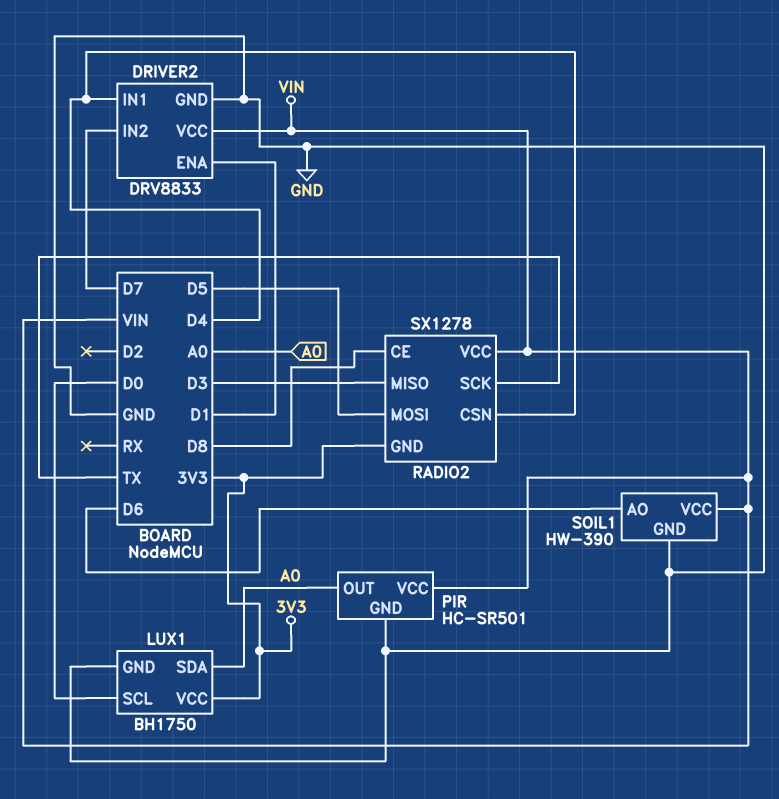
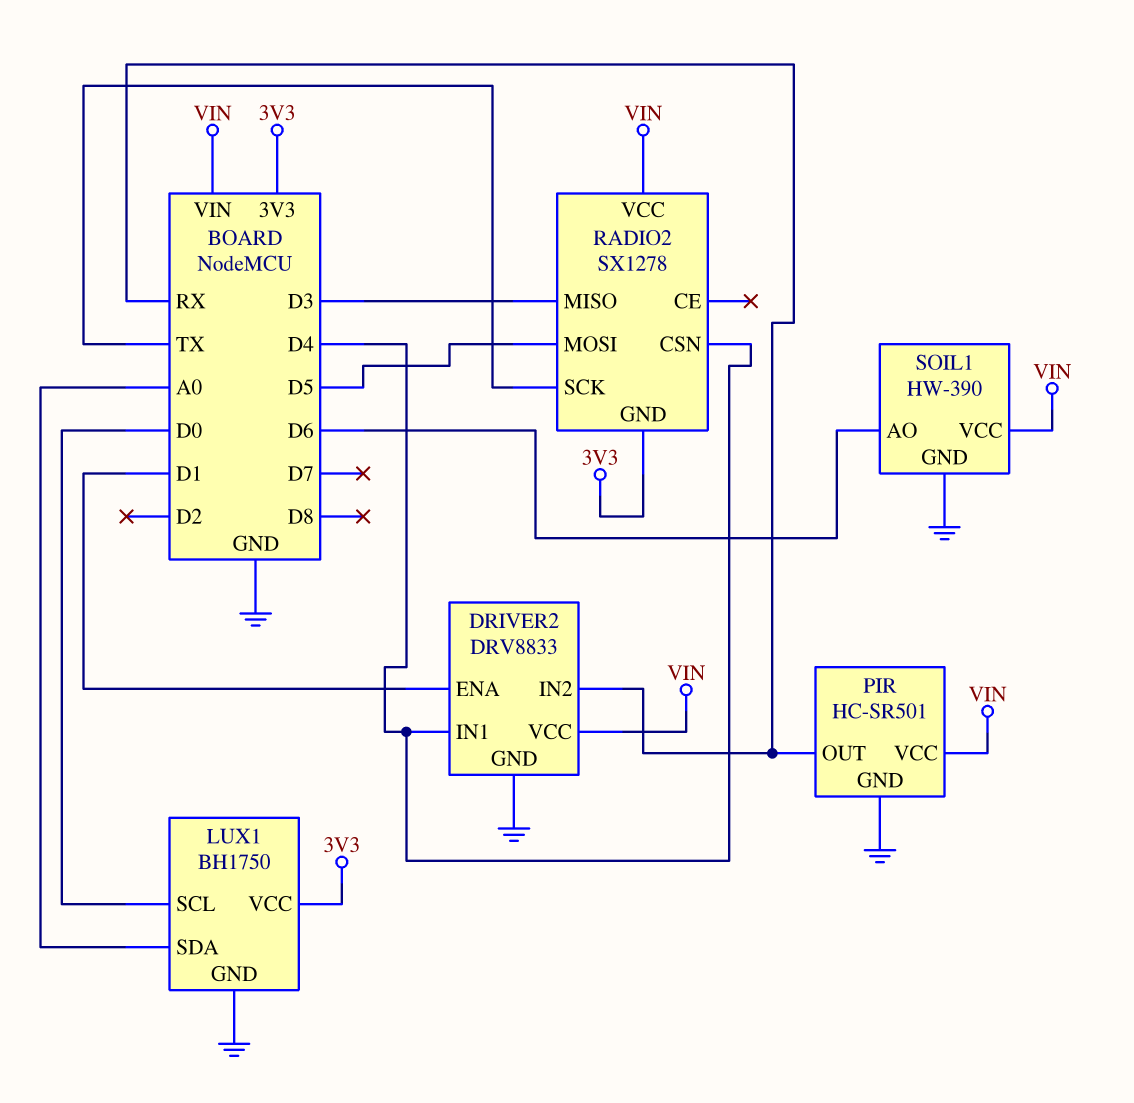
DRIVER2 pin IN2: D7 -> RX
PIR pin OUT: A0 -> RX
RADIO2 pin CE: D8 -> none

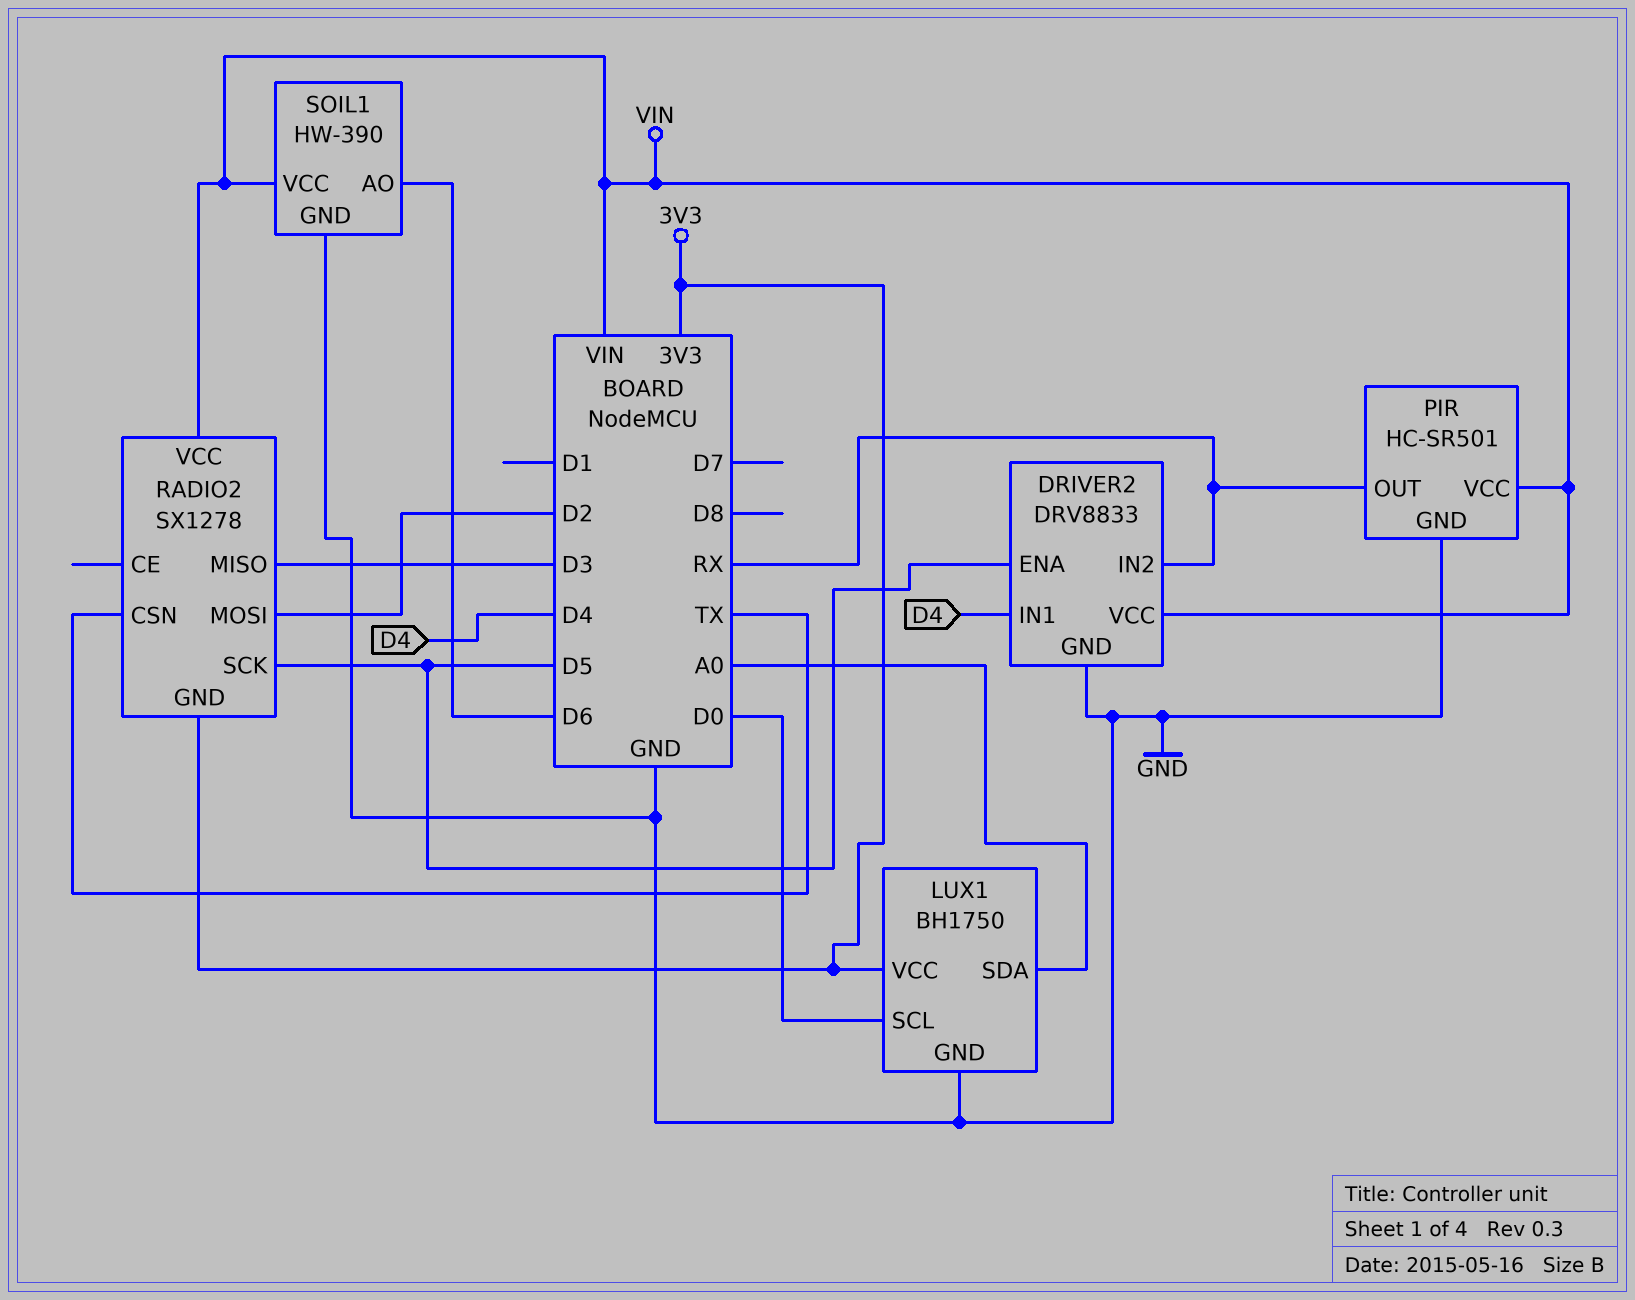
DRIVER2 pin ENA: D1 -> D5
RADIO2 pin CSN: D4 -> TX
RADIO2 pin MOSI: D5 -> D2
RADIO2 pin SCK: TX -> D5

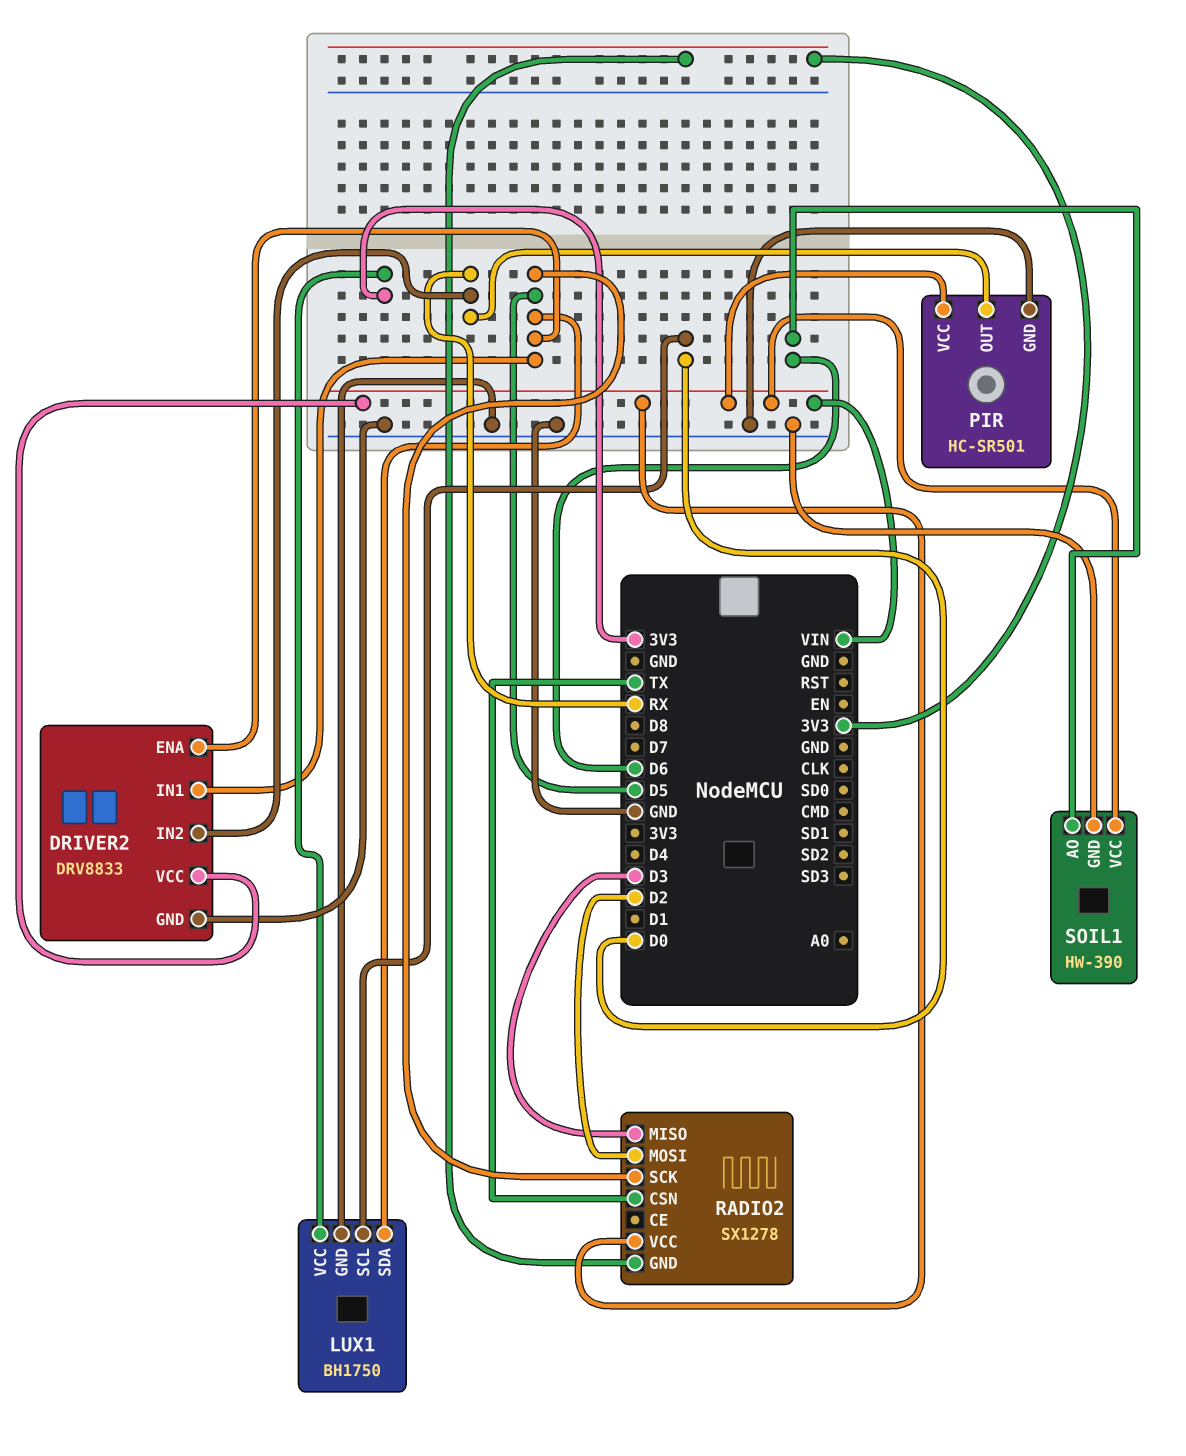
DRIVER2 pin IN1: D4 -> D5
LUX1 pin SDA: A0 -> D5

